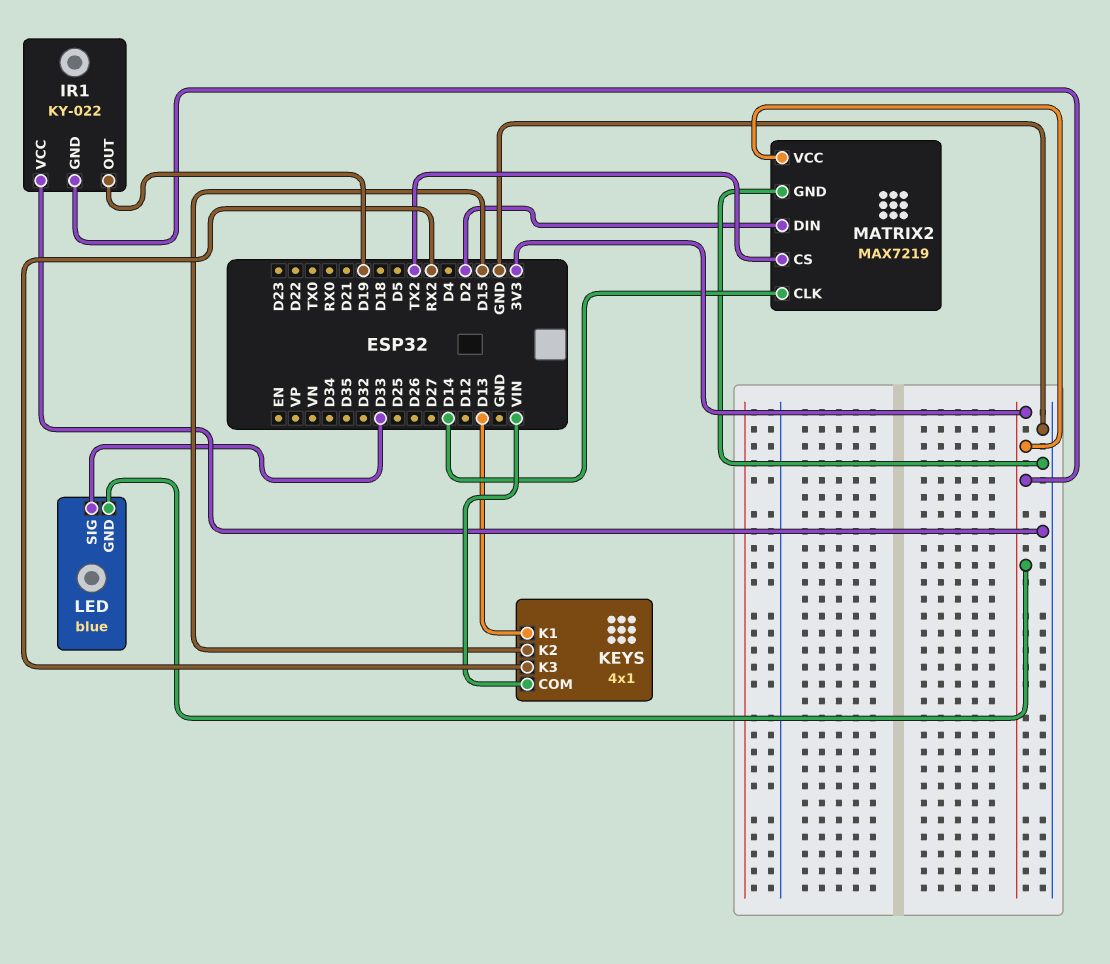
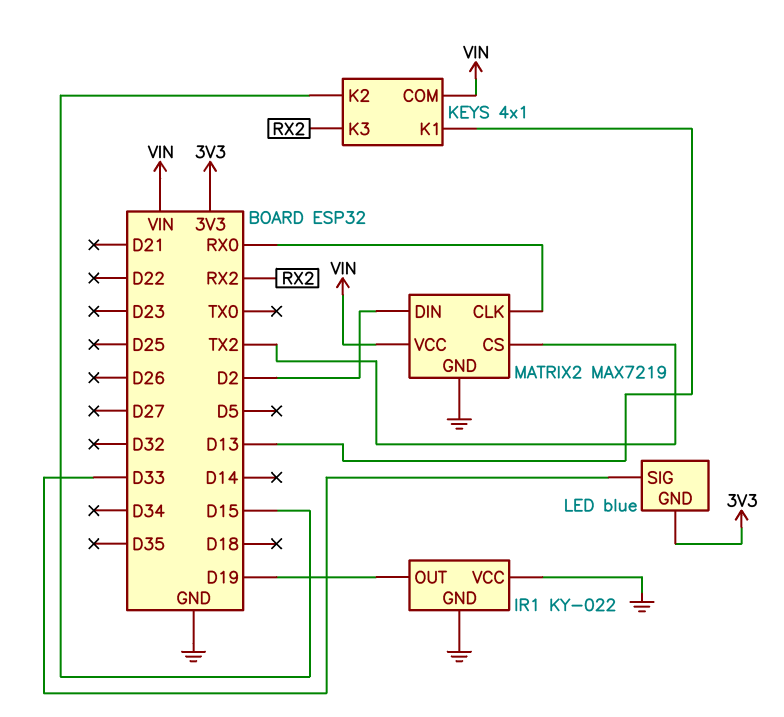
IR1 pin GND: 3V3 -> GND
MATRIX2 pin CLK: D14 -> RX0
MATRIX2 pin VCC: 3V3 -> VIN

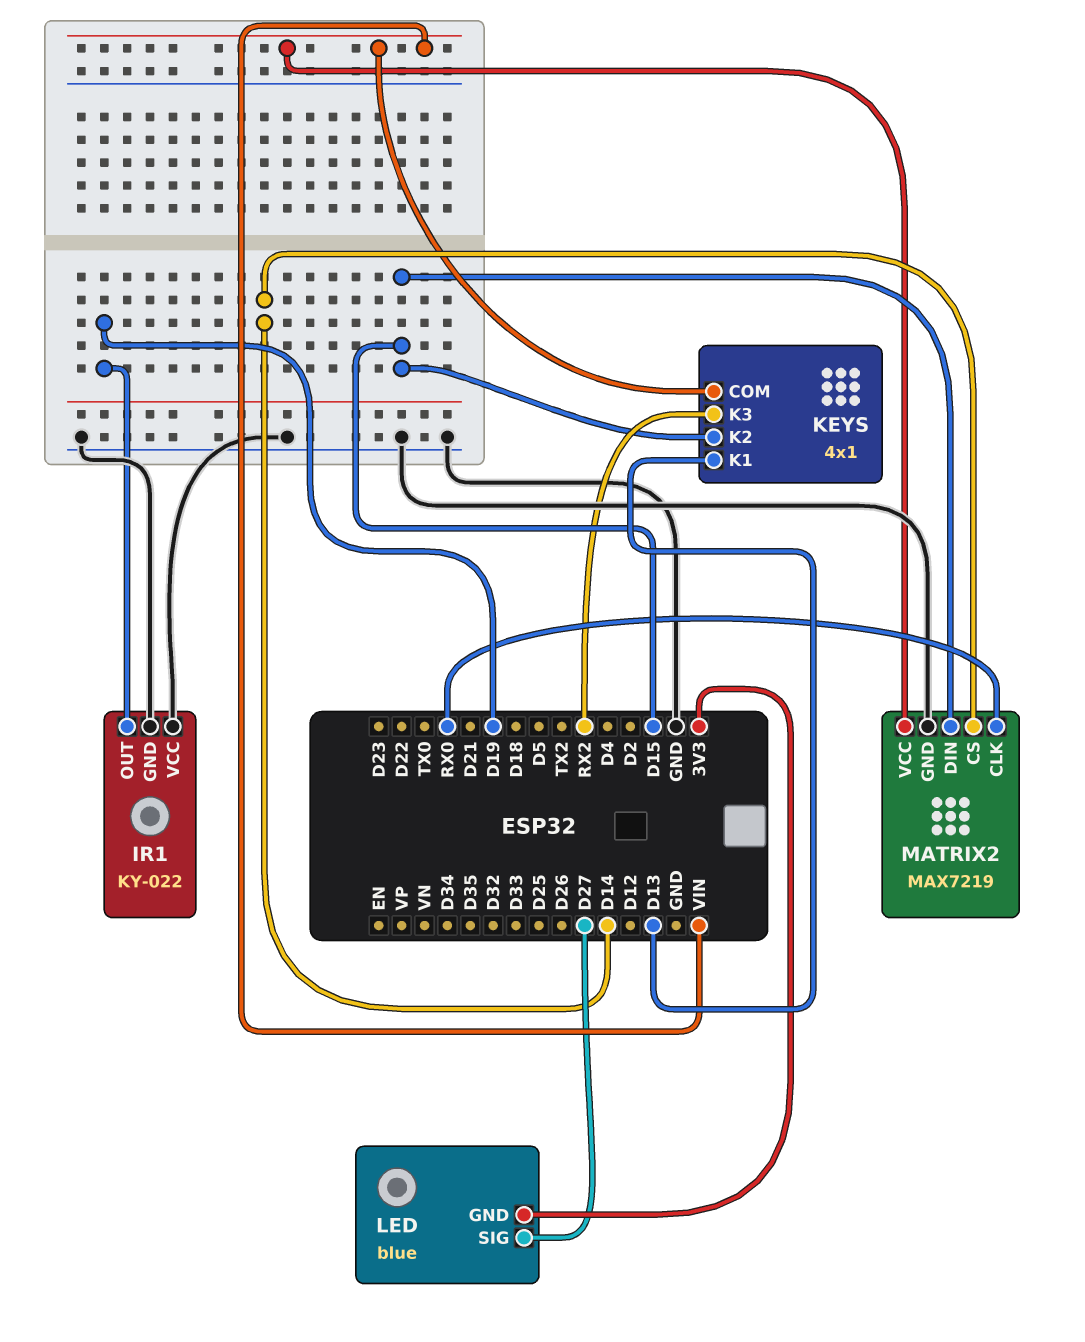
LED pin SIG: D33 -> D27
MATRIX2 pin CS: TX2 -> D14
MATRIX2 pin DIN: D2 -> D15

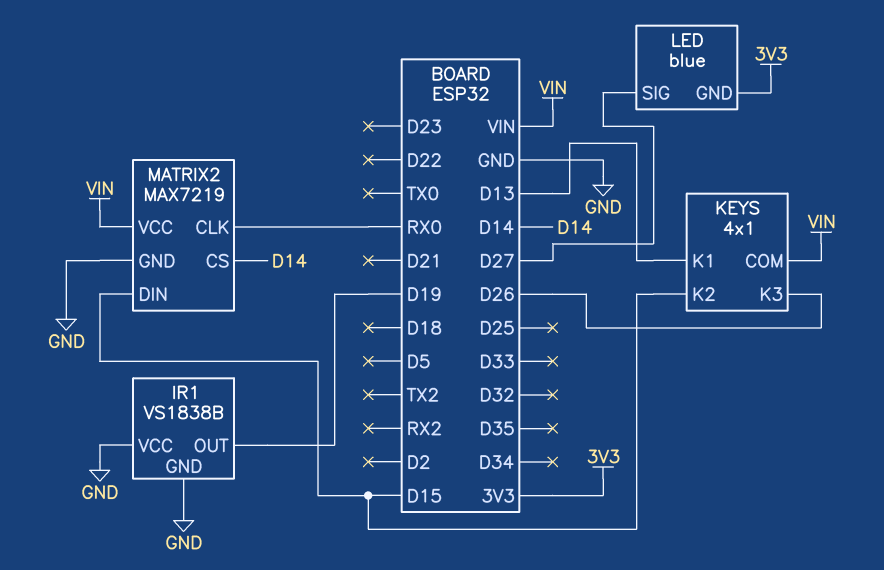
IR1: KY-022 -> VS1838B
KEYS pin K3: RX2 -> D26

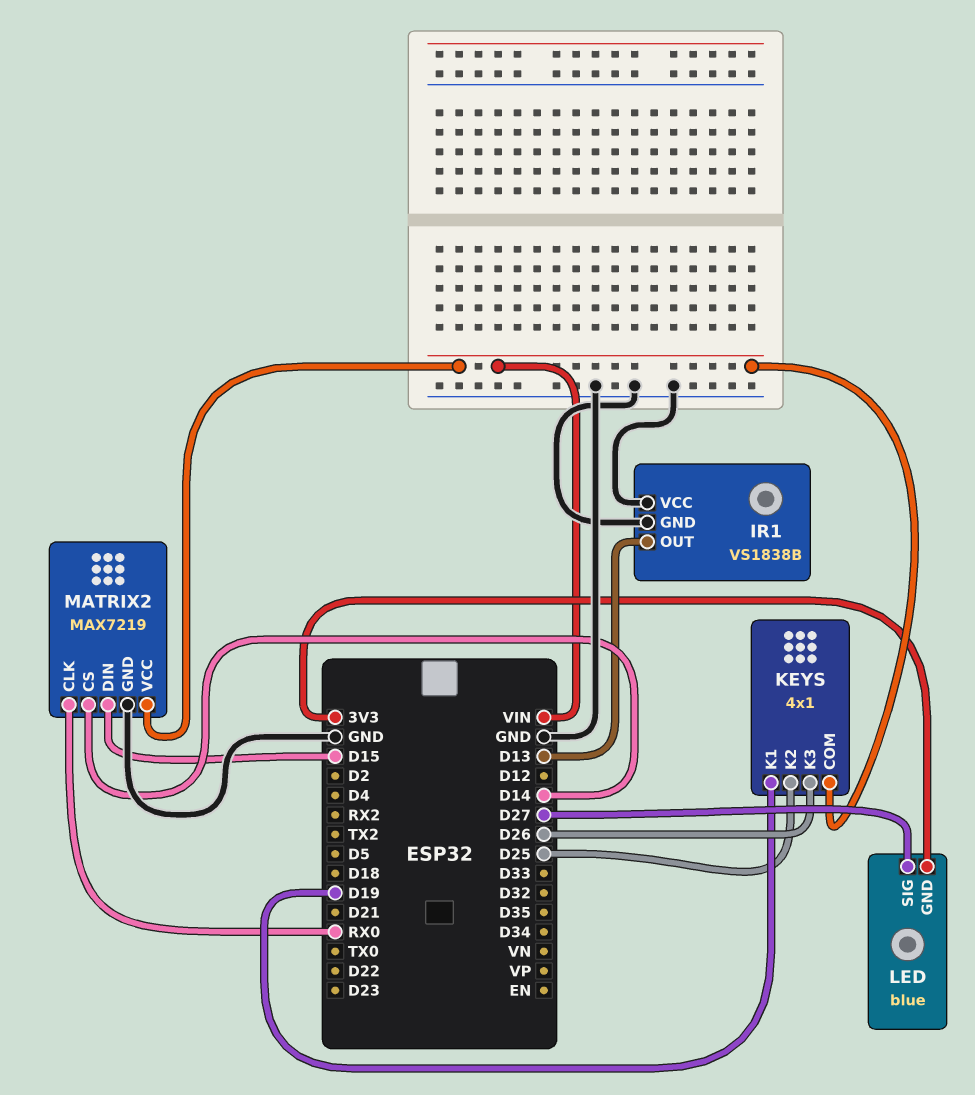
IR1 pin OUT: D19 -> D13
KEYS pin K1: D13 -> D19
KEYS pin K2: D15 -> D25

